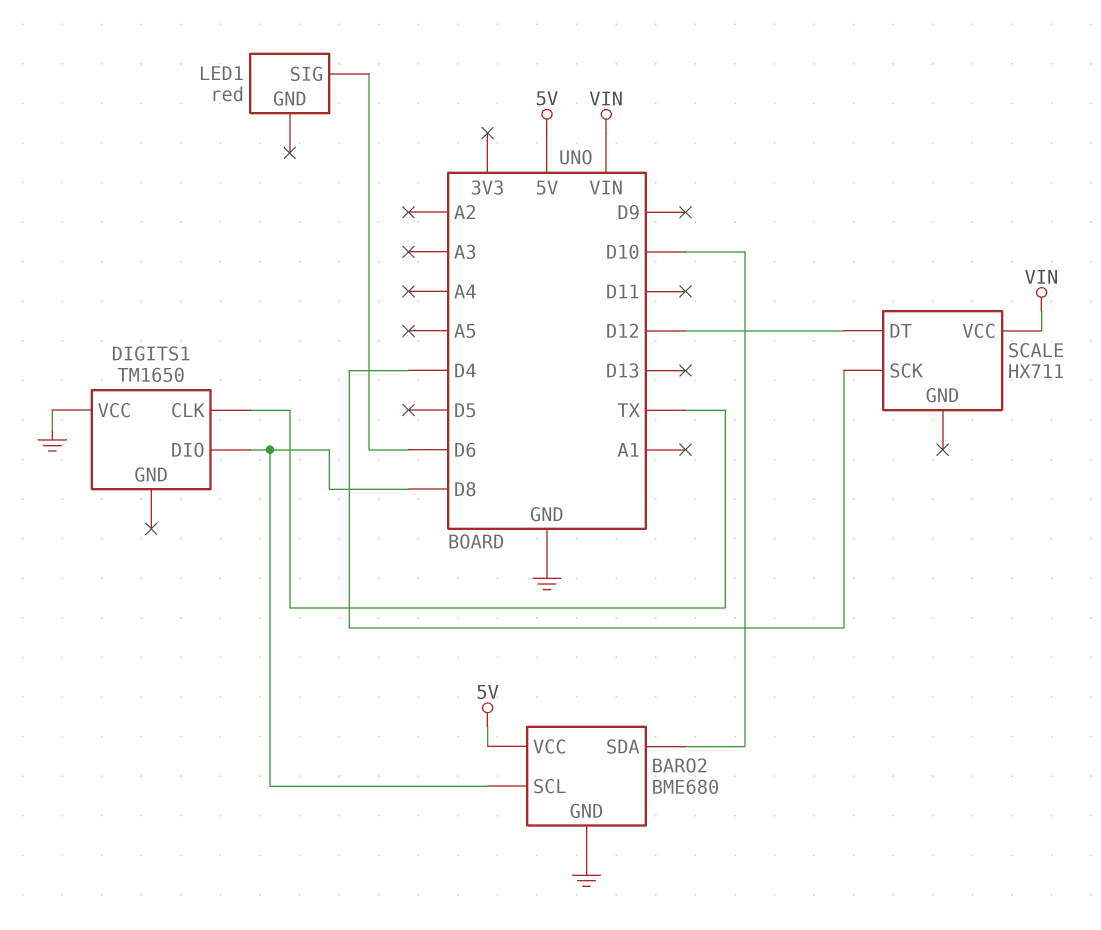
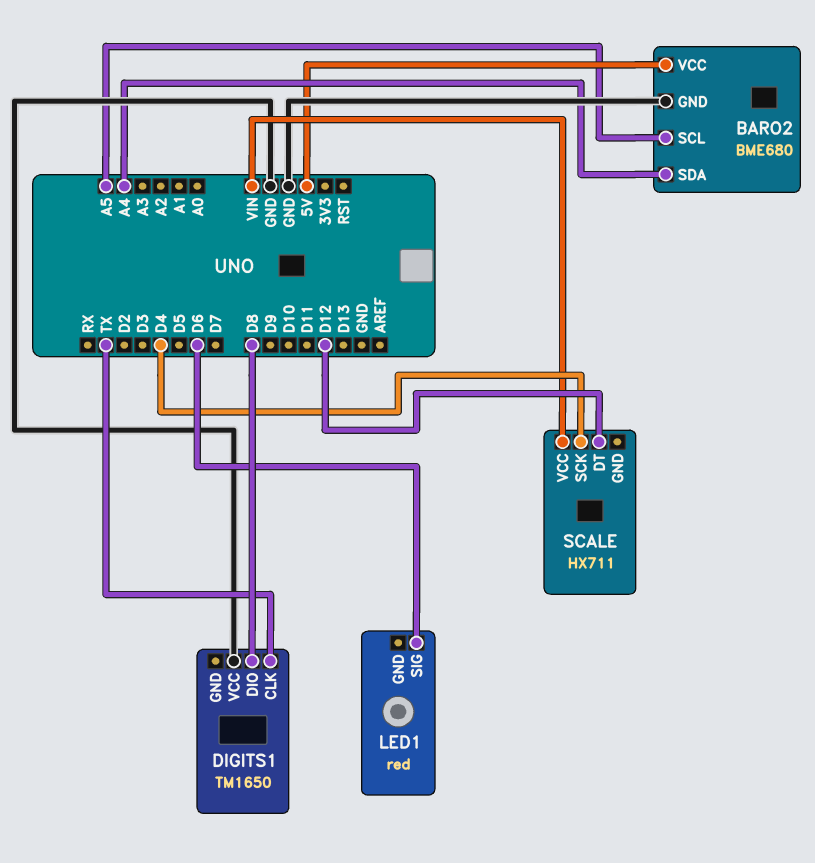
BARO2 pin SCL: D8 -> A5
BARO2 pin SDA: D10 -> A4

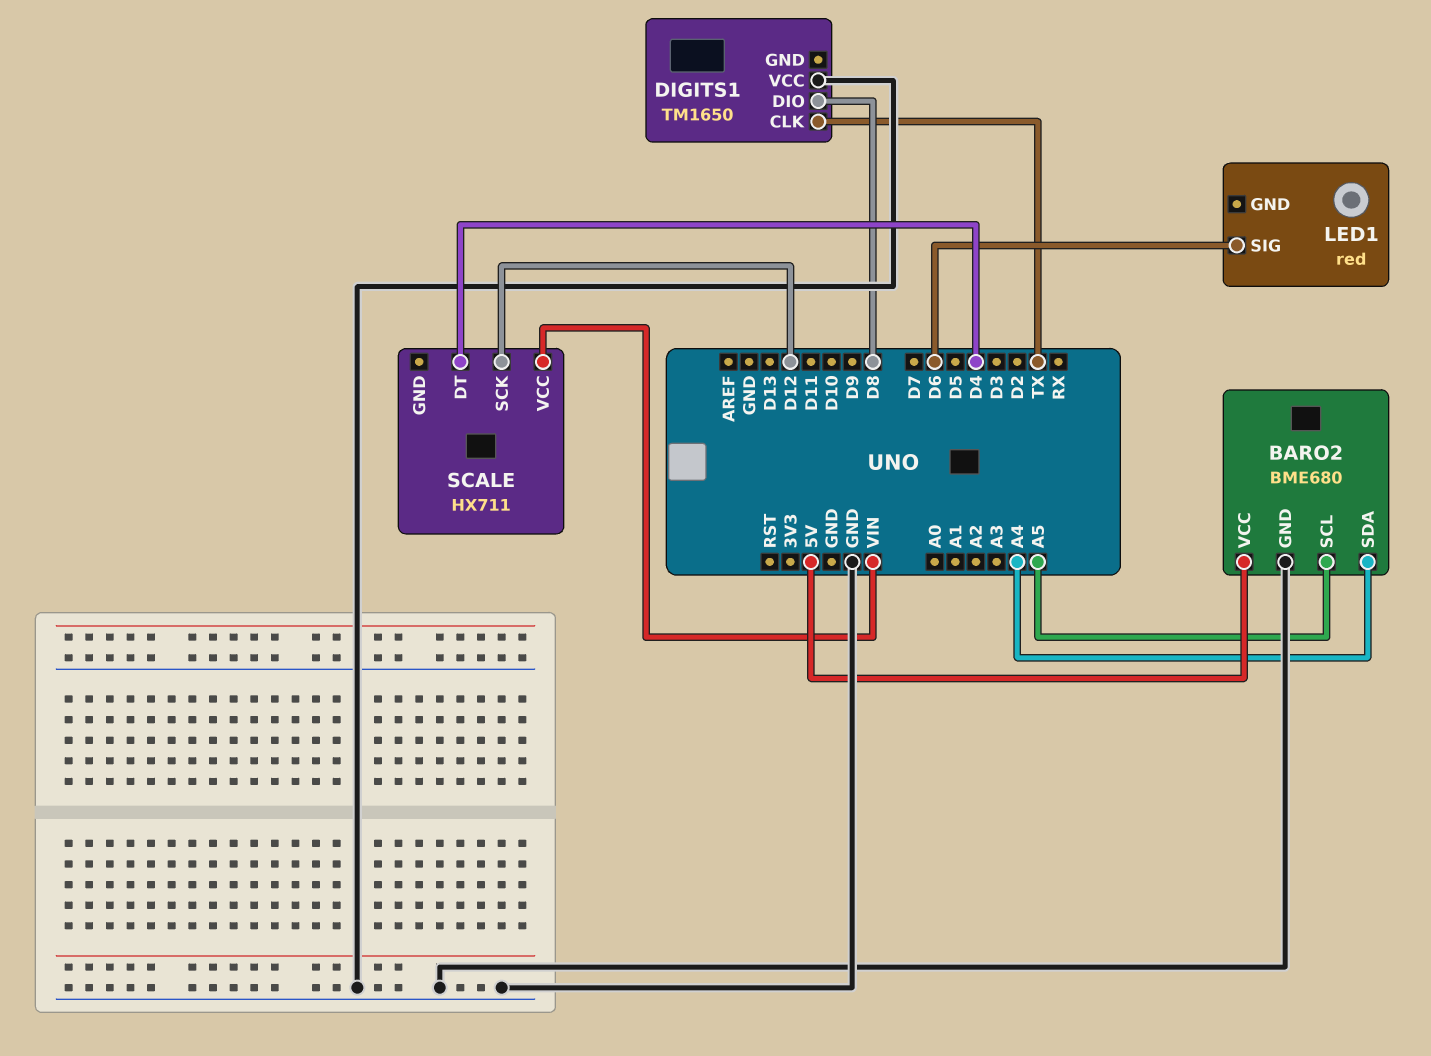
SCALE pin DT: D12 -> D4
SCALE pin SCK: D4 -> D12

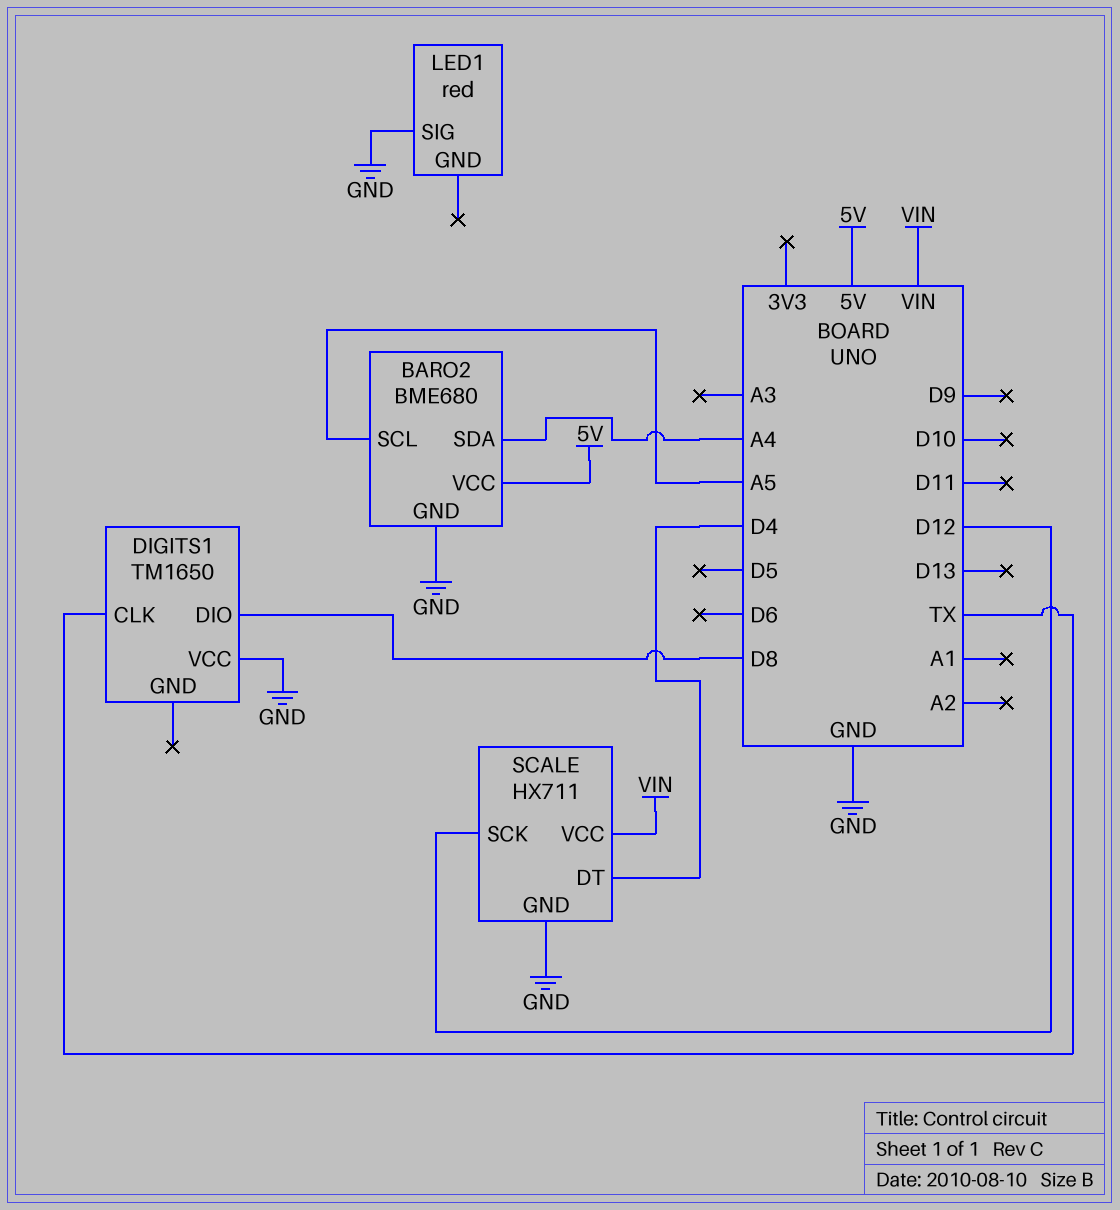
LED1 pin SIG: D6 -> GND
SCALE pin GND: none -> GND

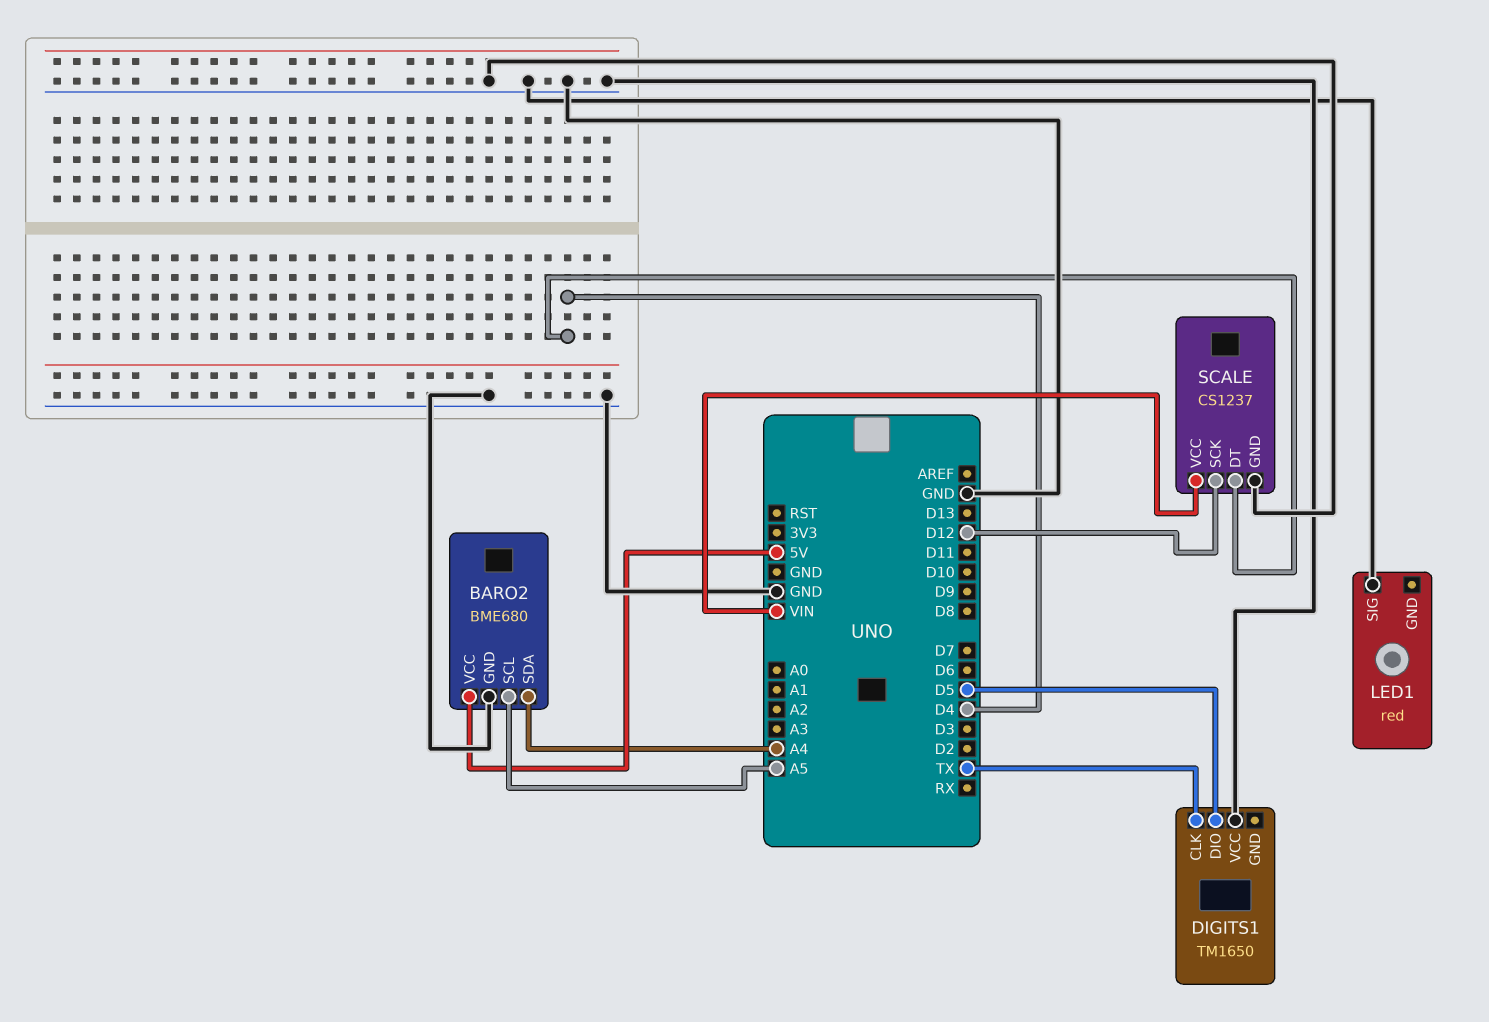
DIGITS1 pin DIO: D8 -> D5
SCALE: HX711 -> CS1237

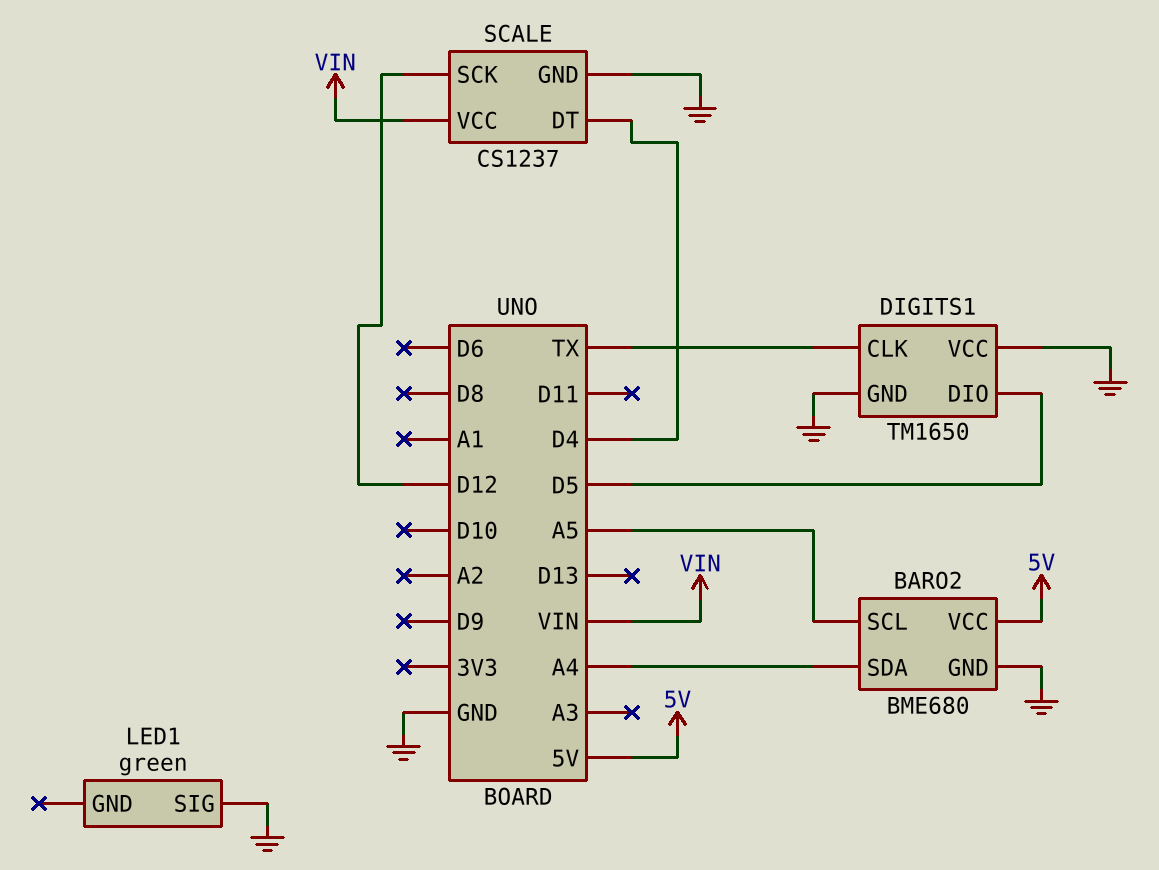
DIGITS1 pin GND: none -> GND
LED1: red -> green

